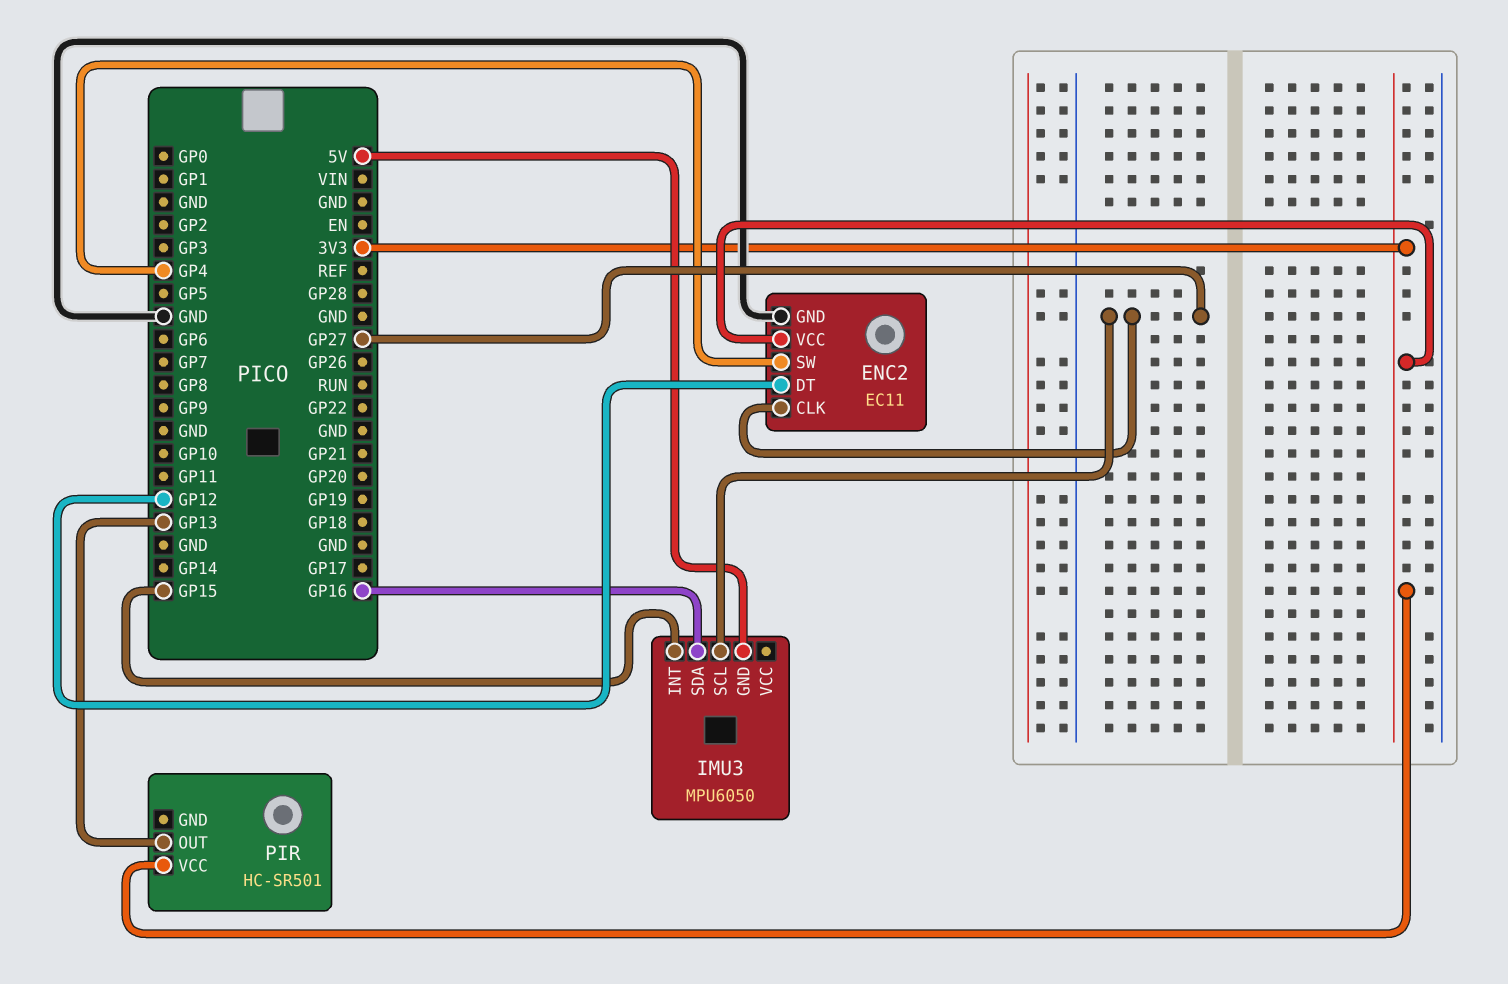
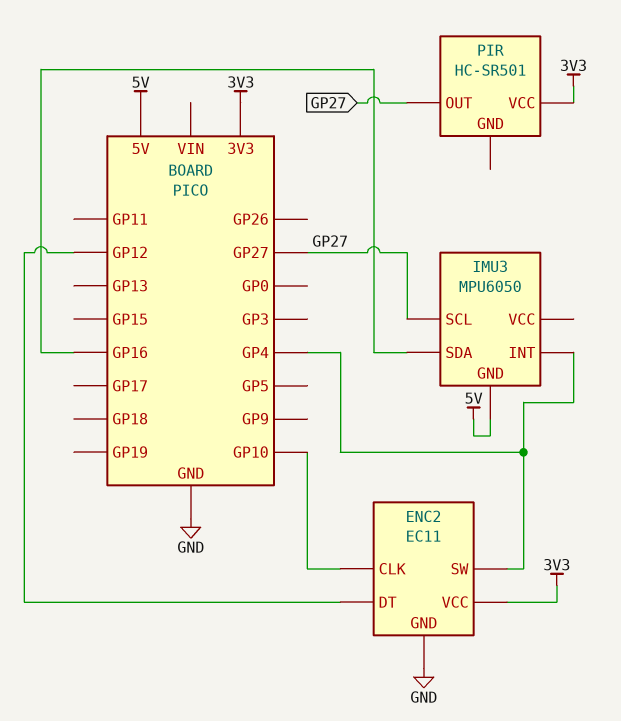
ENC2 pin CLK: GP27 -> GP10
IMU3 pin INT: GP15 -> GP4
PIR pin OUT: GP13 -> GP27

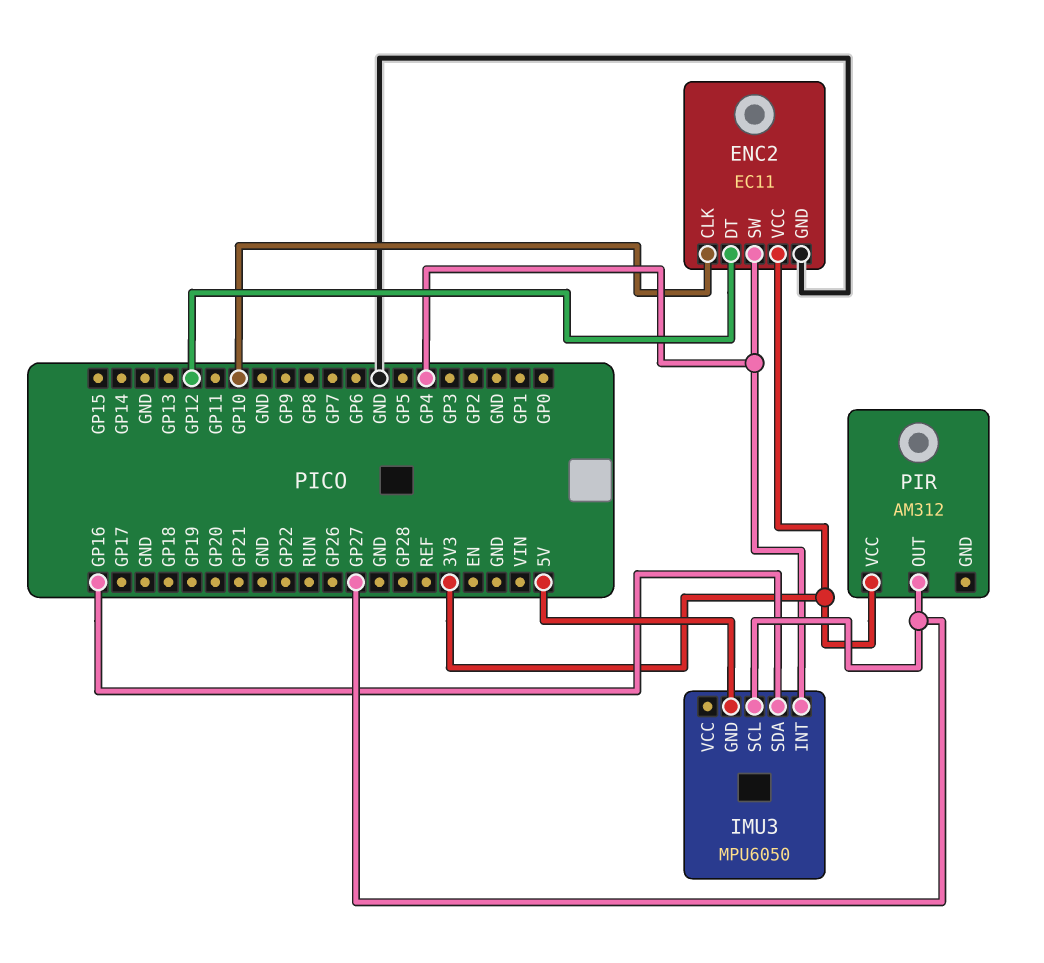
PIR: HC-SR501 -> AM312

